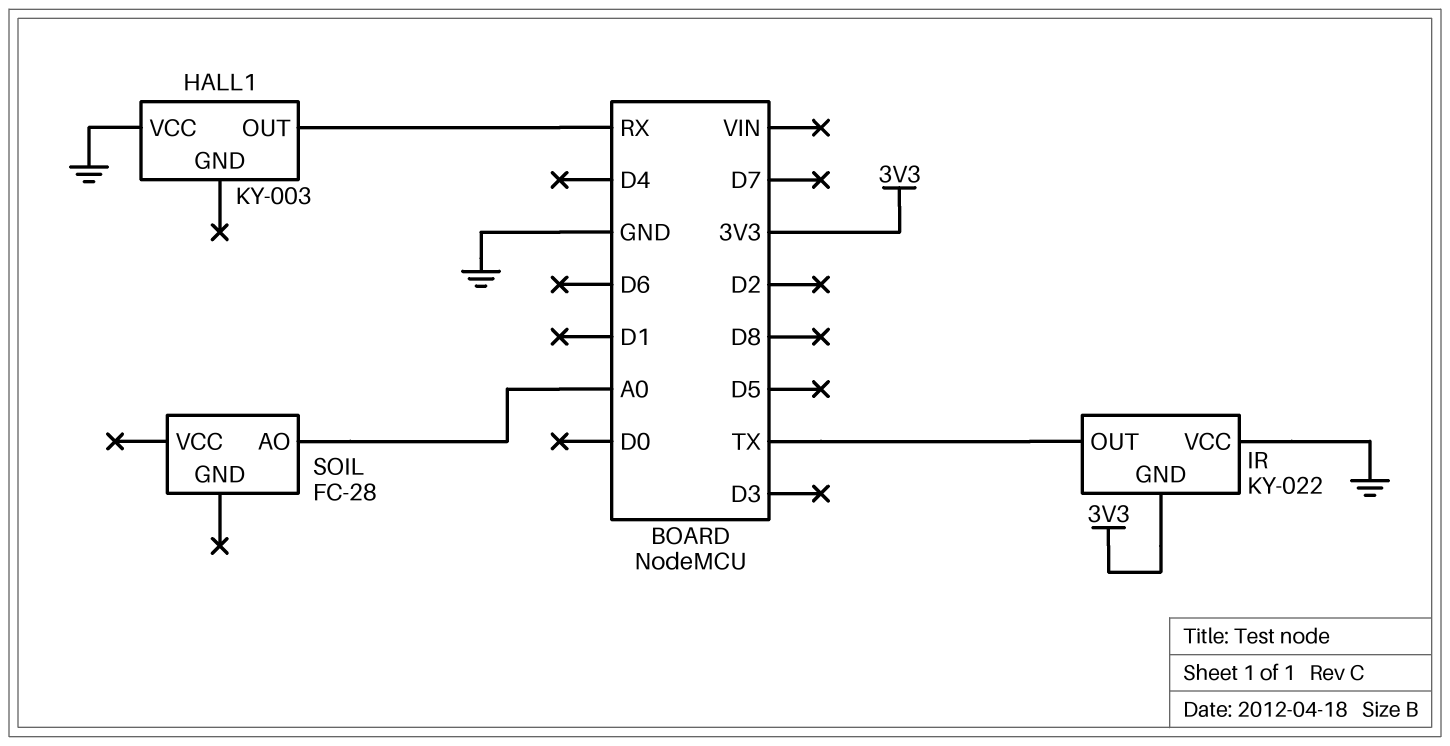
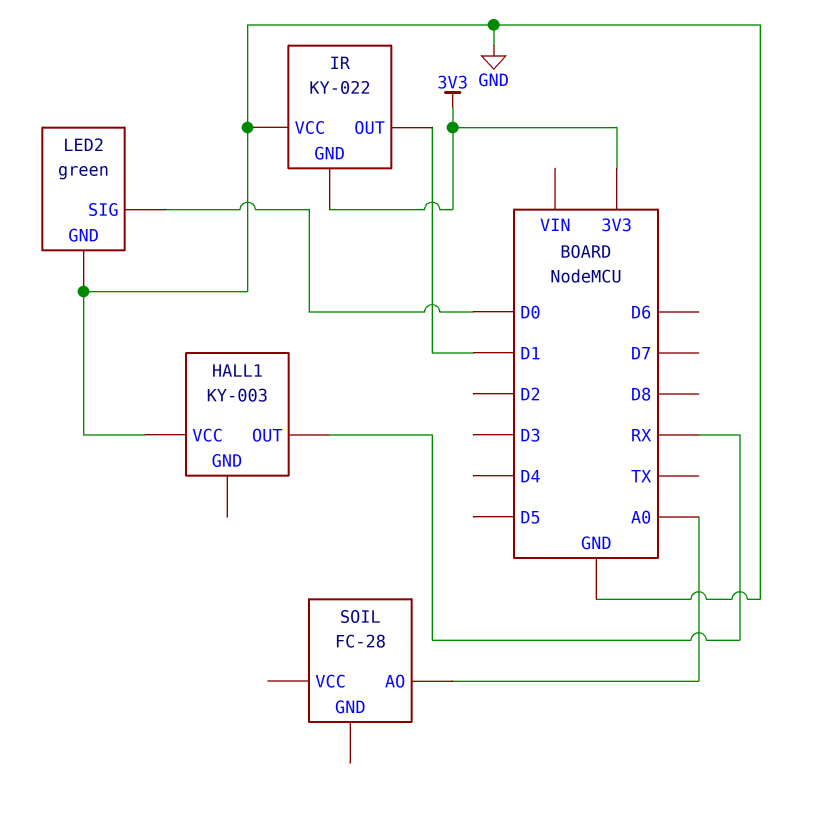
IR pin OUT: TX -> D1
LED2: none -> green
LED2 pin GND: none -> GND
LED2 pin SIG: none -> D0

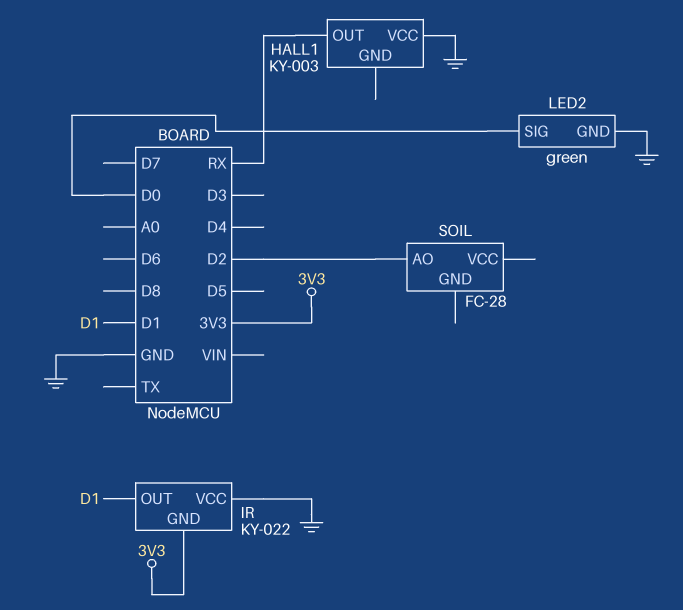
SOIL pin AO: A0 -> D2

